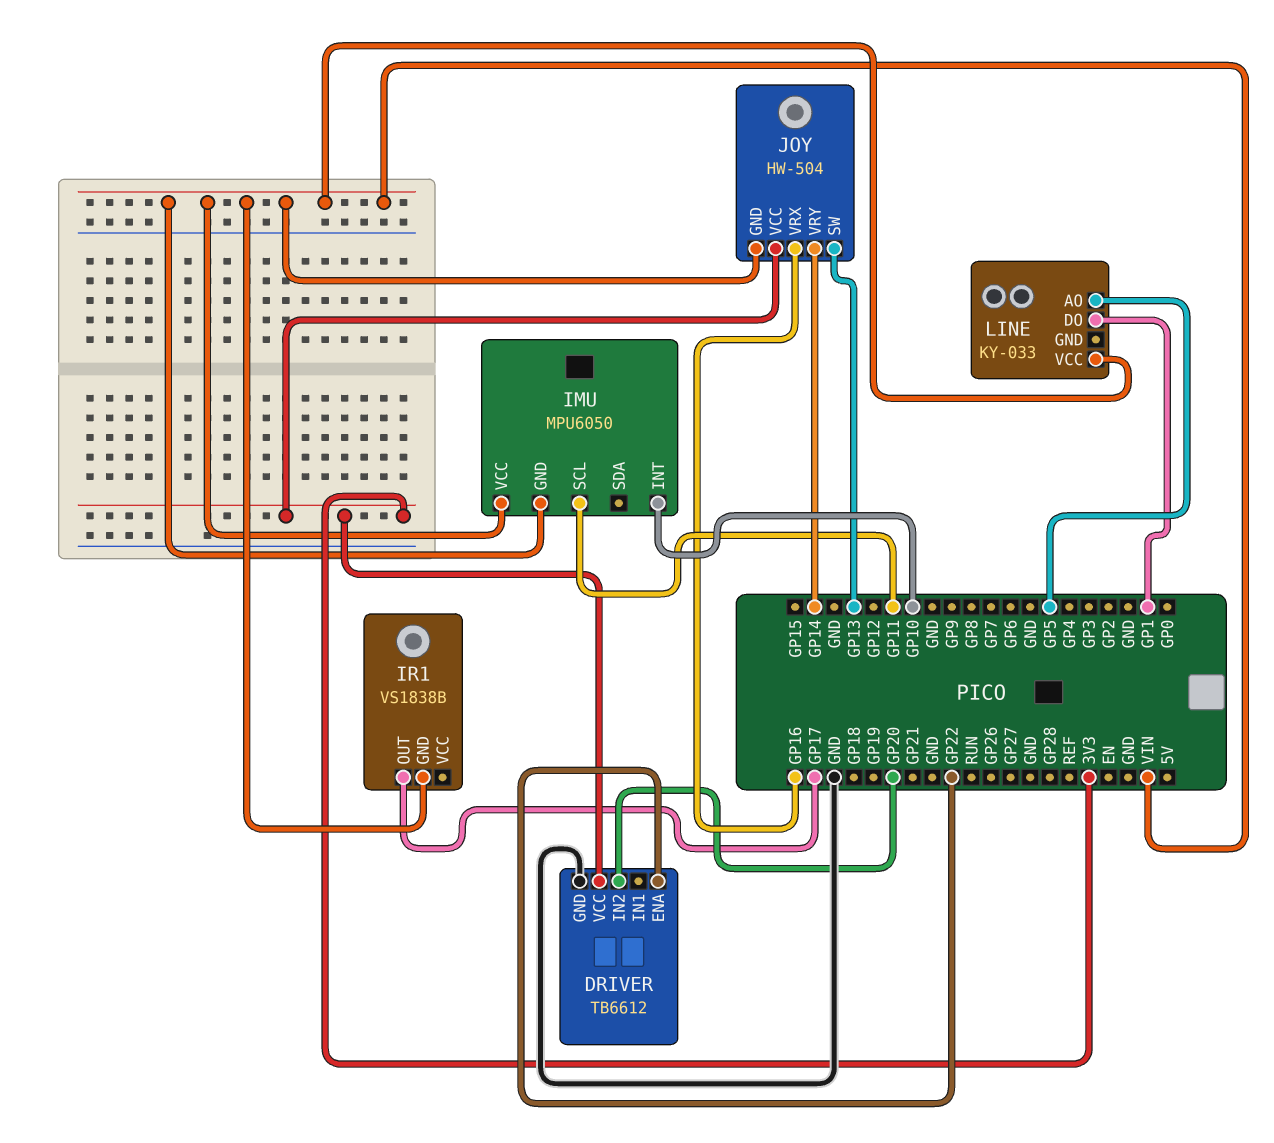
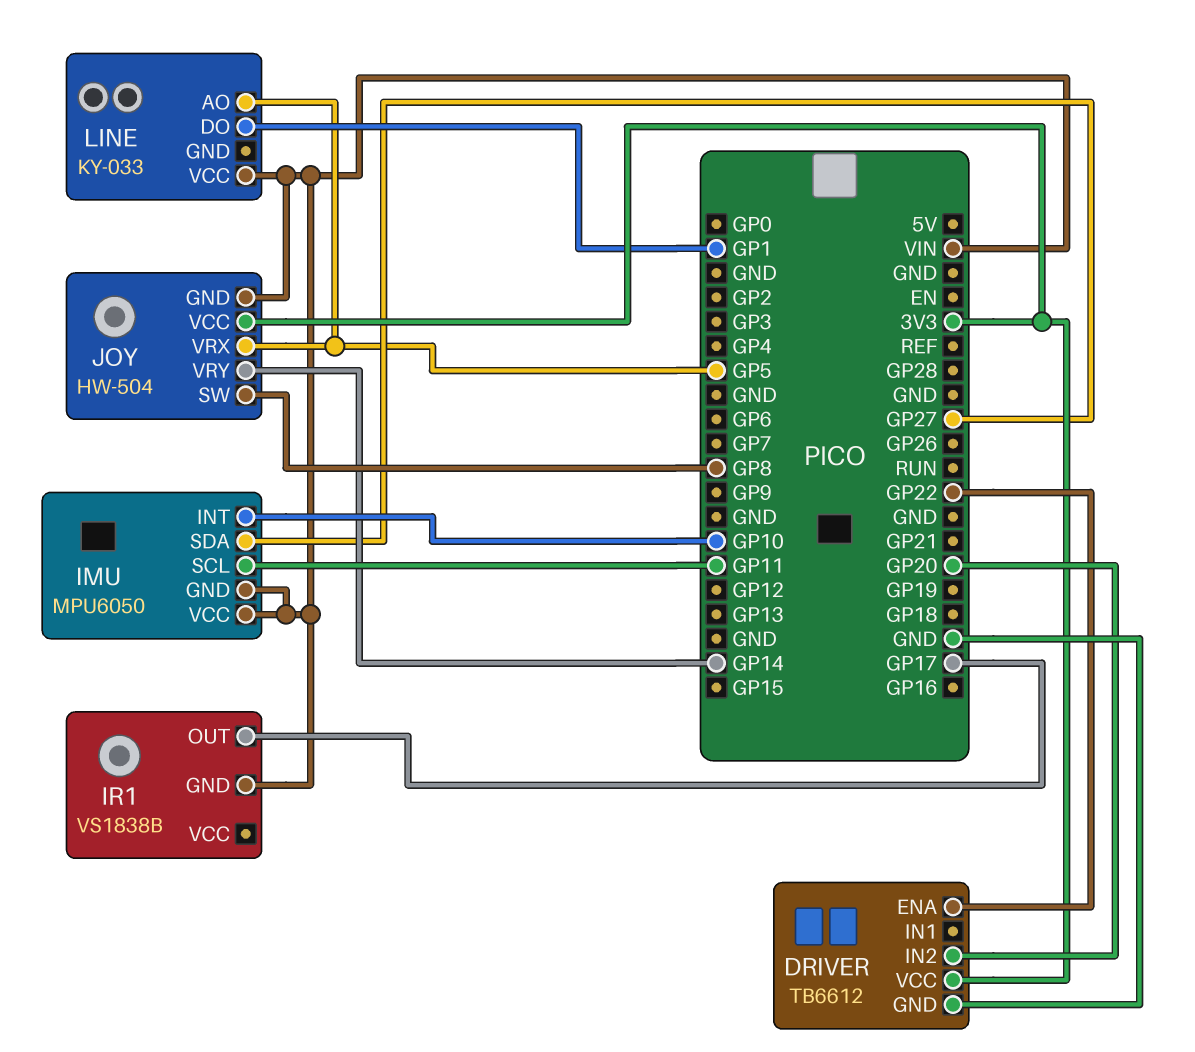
IMU pin SDA: none -> GP27
JOY pin SW: GP13 -> GP8
JOY pin VRX: GP16 -> GP5

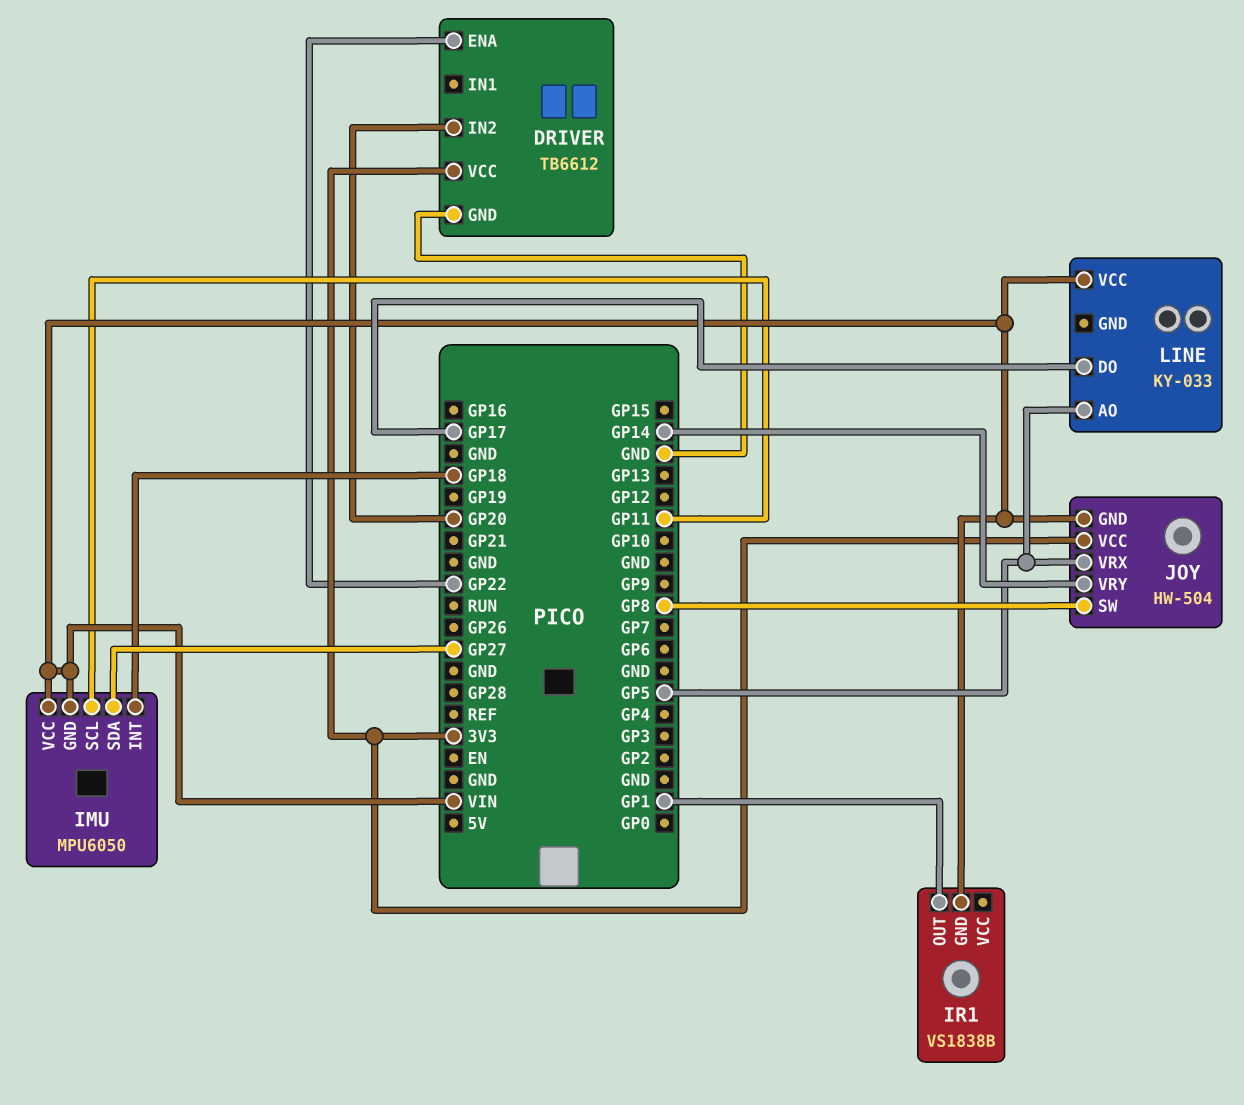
IMU pin INT: GP10 -> GP18
IR1 pin OUT: GP17 -> GP1
LINE pin DO: GP1 -> GP17

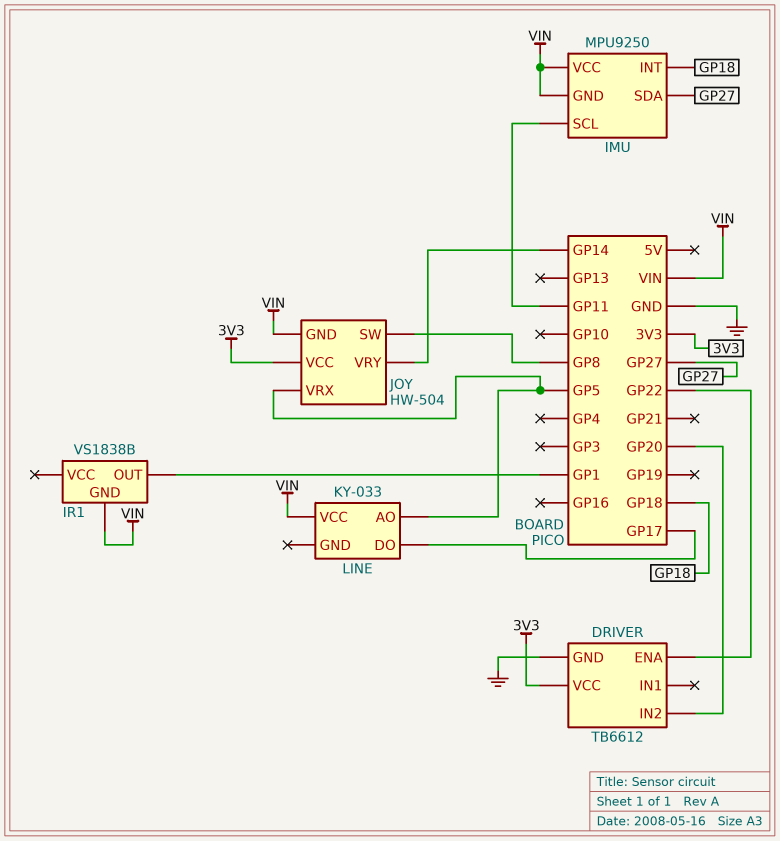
IMU: MPU6050 -> MPU9250

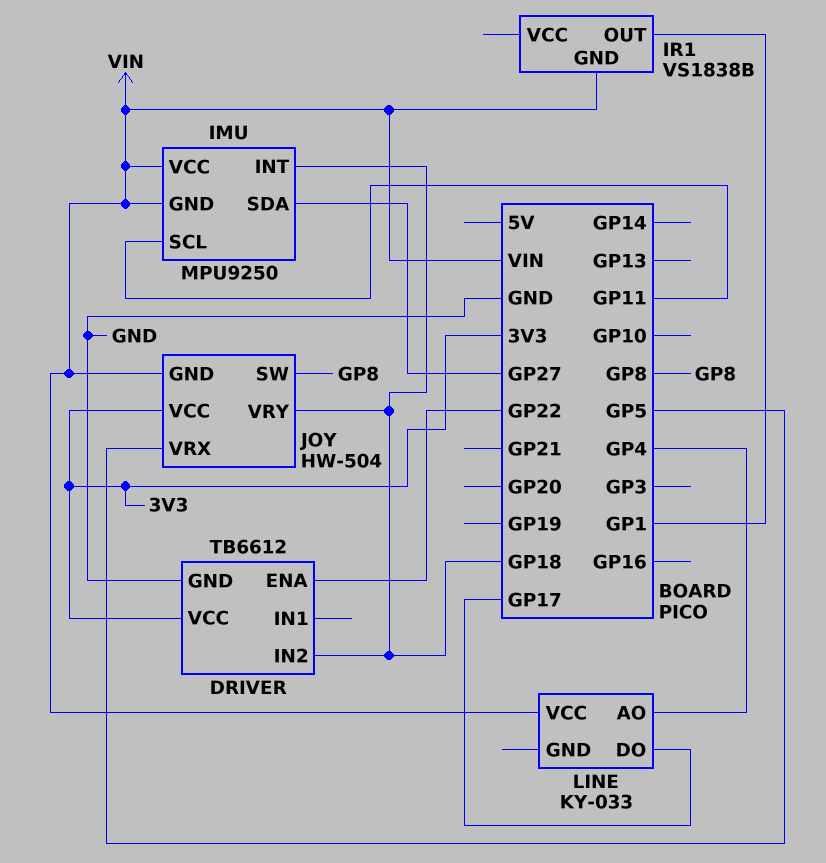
DRIVER pin IN2: GP20 -> GP18
JOY pin VRY: GP14 -> GP18
LINE pin AO: GP5 -> GP4

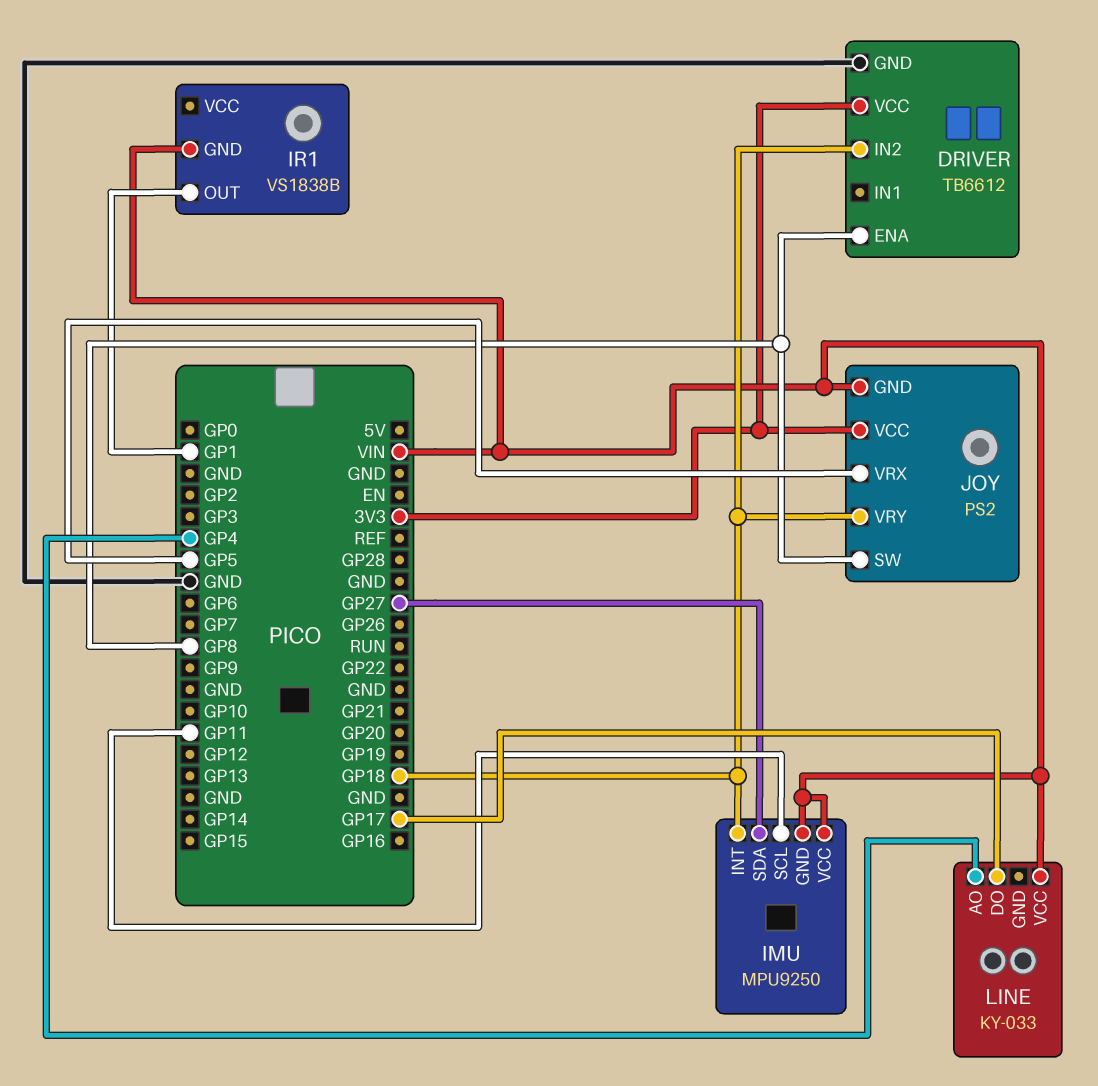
DRIVER pin ENA: GP22 -> GP8
JOY: HW-504 -> PS2

